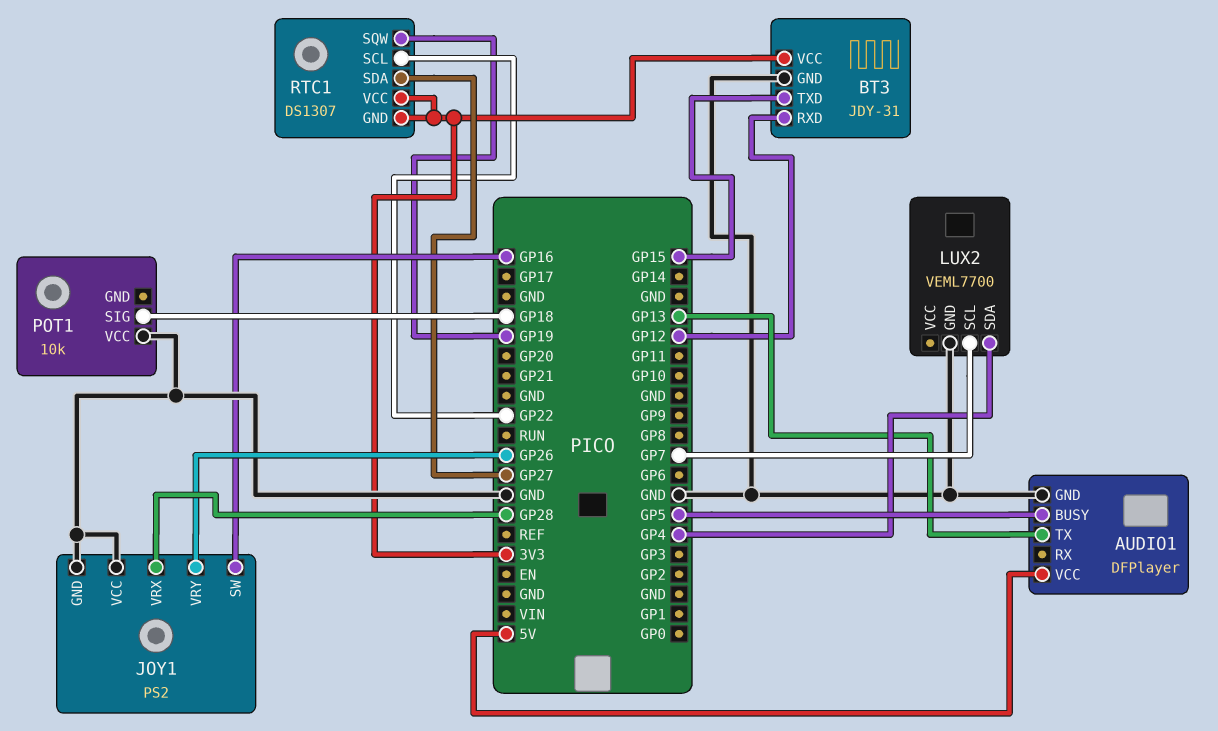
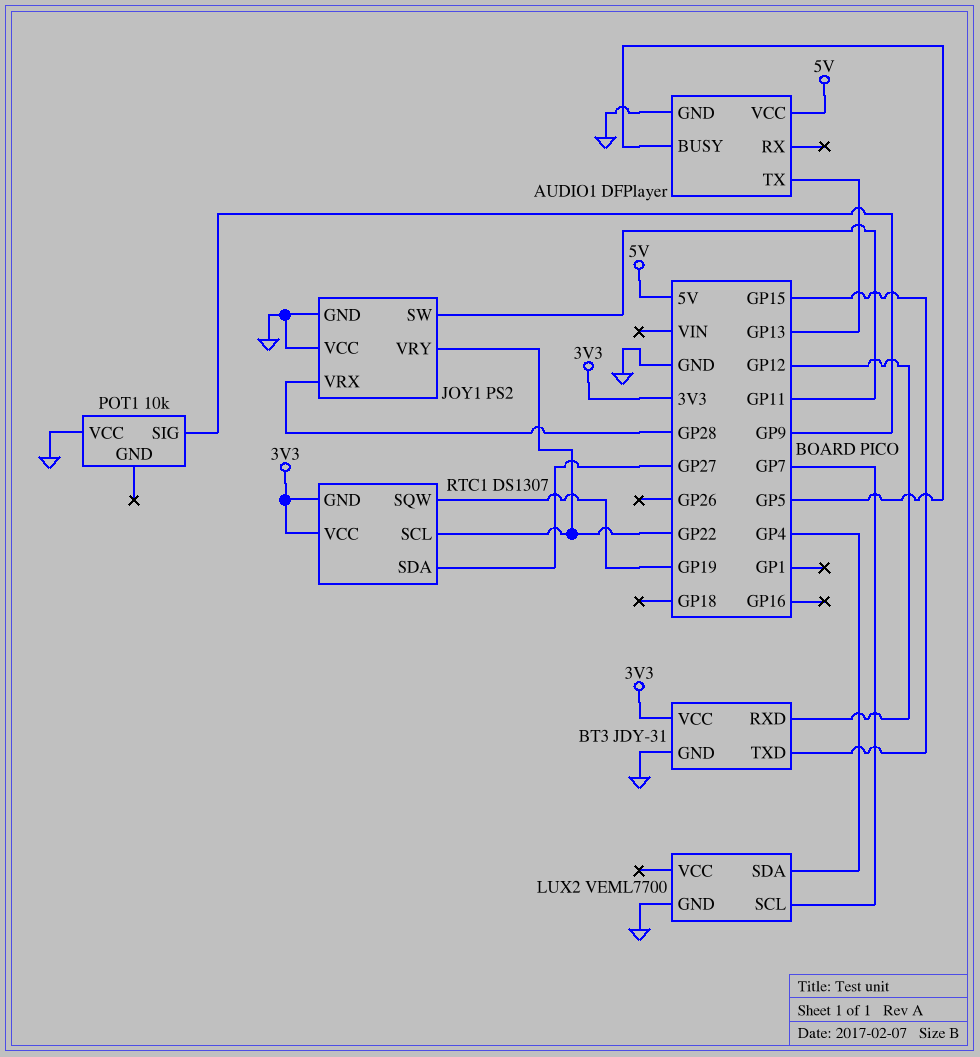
JOY1 pin SW: GP16 -> GP11
JOY1 pin VRY: GP26 -> GP22
POT1 pin SIG: GP18 -> GP9

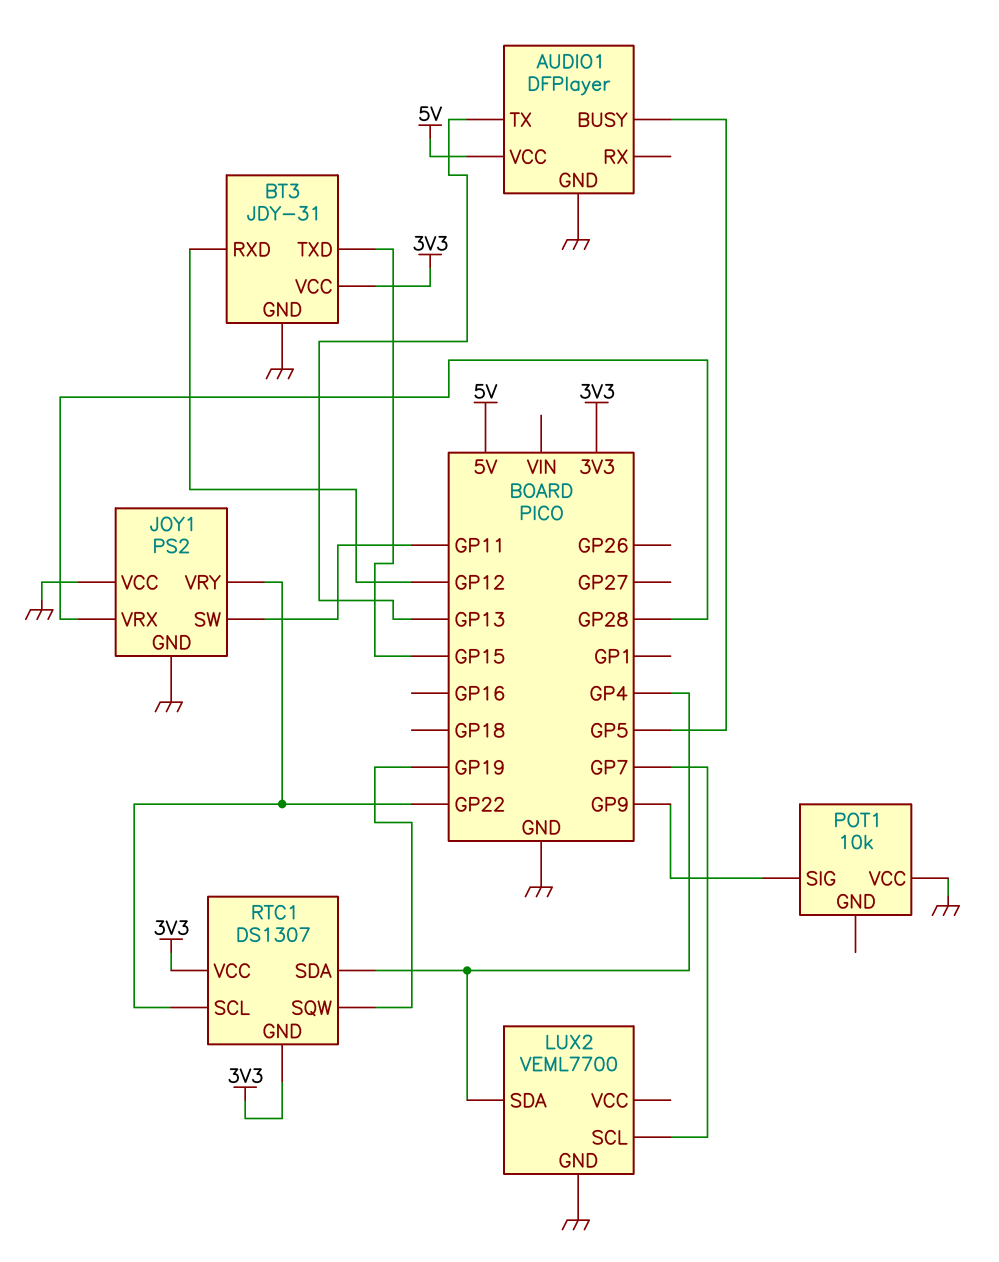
RTC1 pin SDA: GP27 -> GP4

